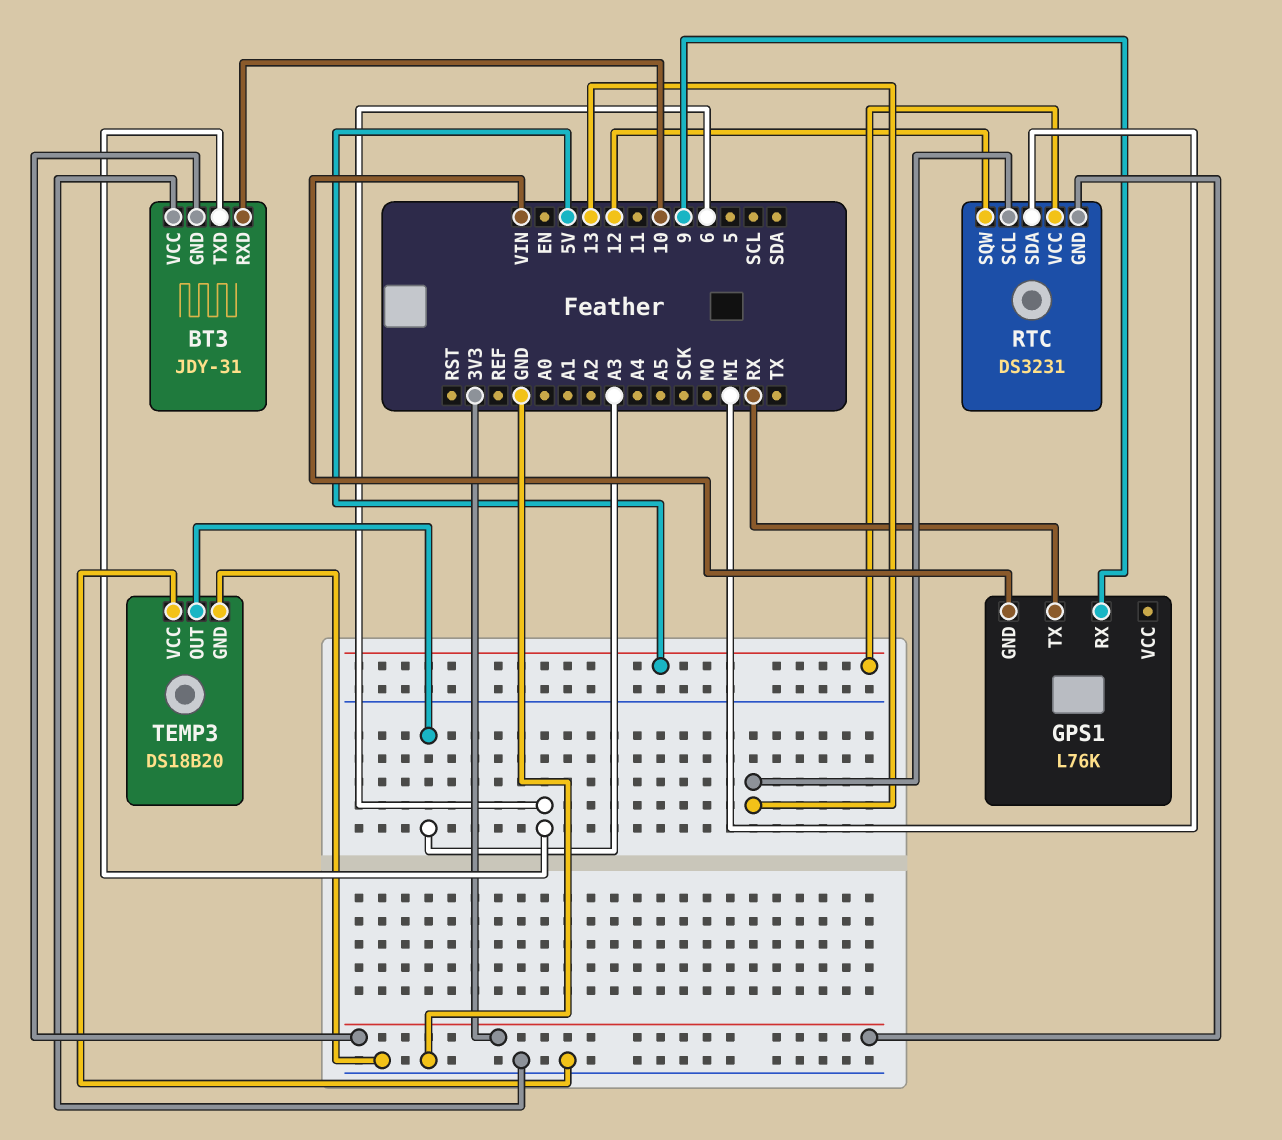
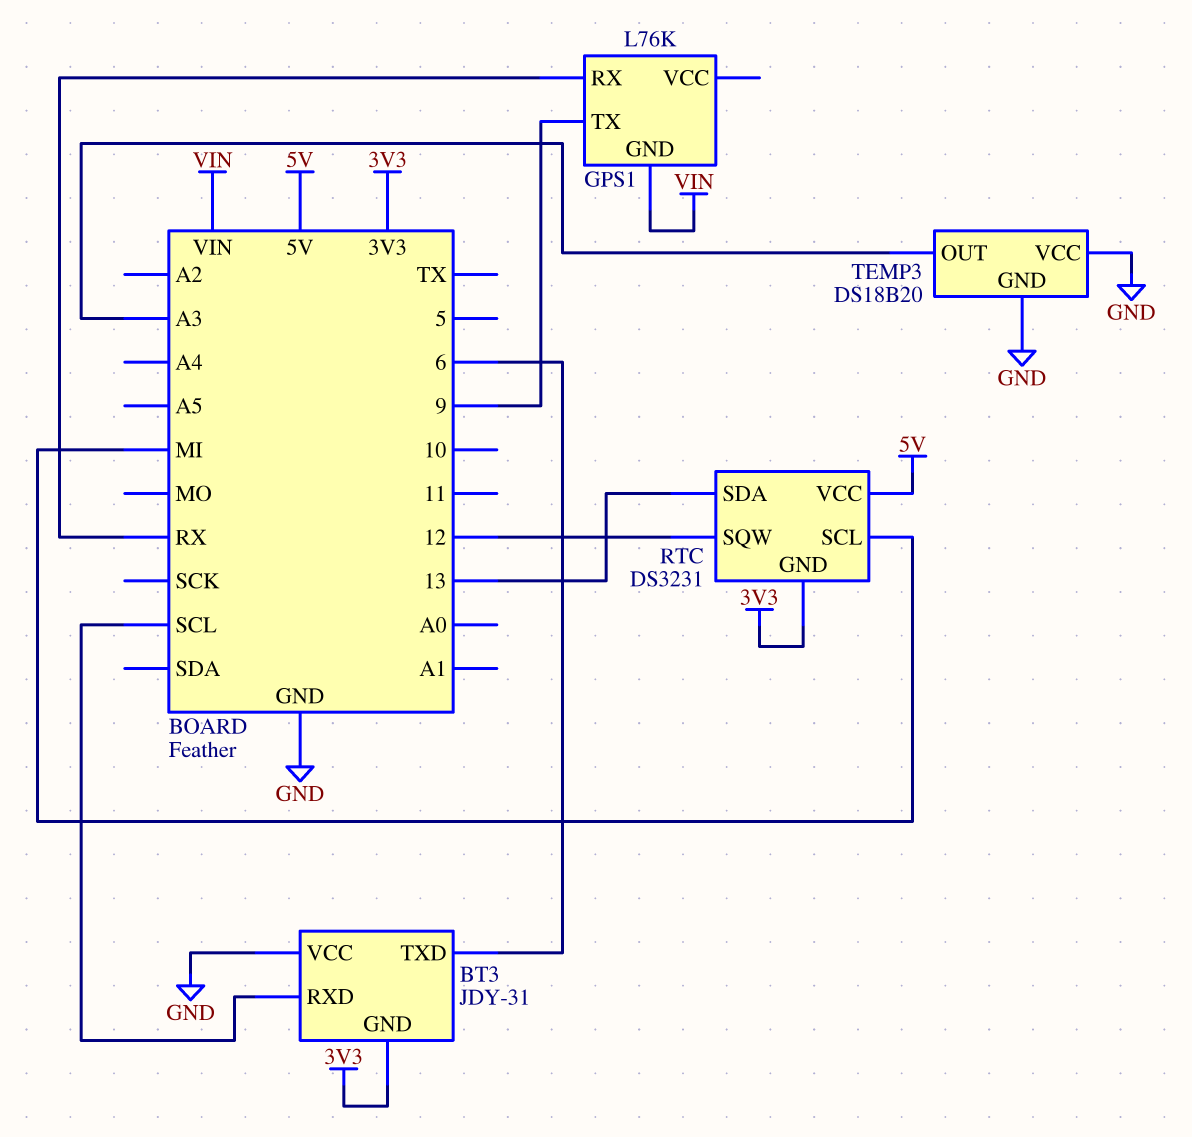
BT3 pin RXD: 10 -> SCL
GPS1 pin RX: 9 -> RX
GPS1 pin TX: RX -> 9
RTC pin SCL: 13 -> MI
RTC pin SDA: MI -> 13

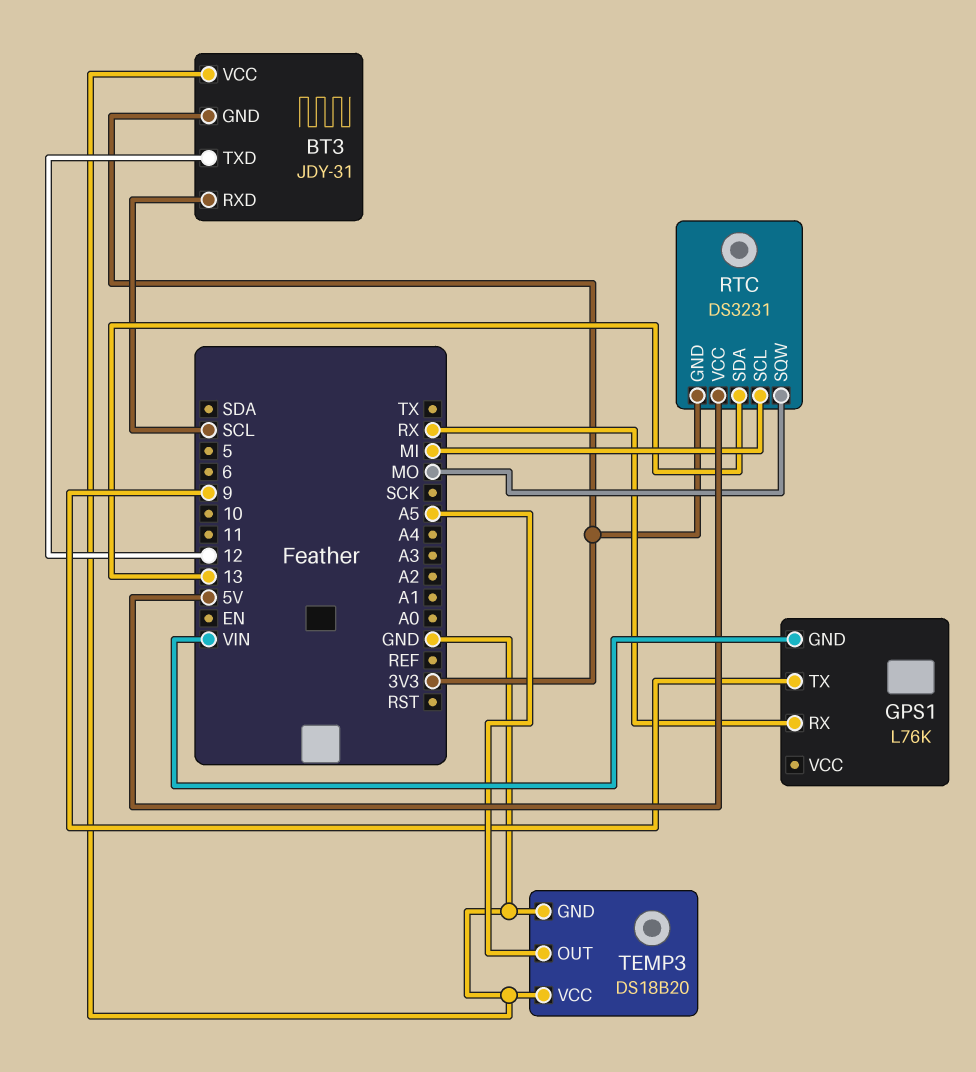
BT3 pin TXD: 6 -> 12
RTC pin SQW: 12 -> MO
TEMP3 pin OUT: A3 -> A5

